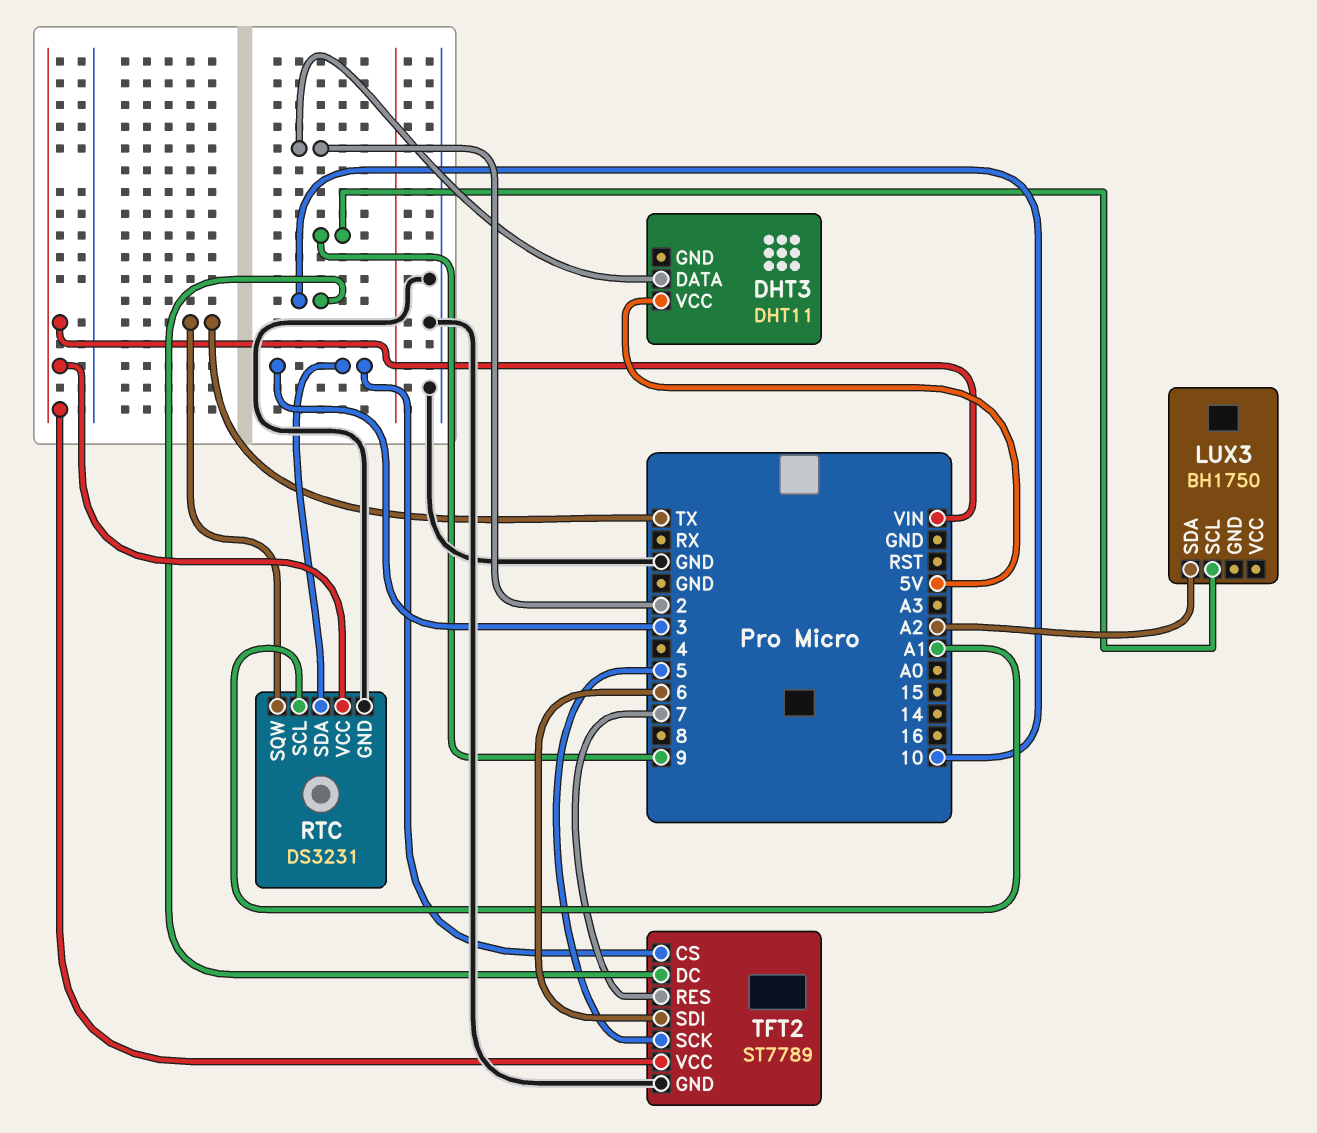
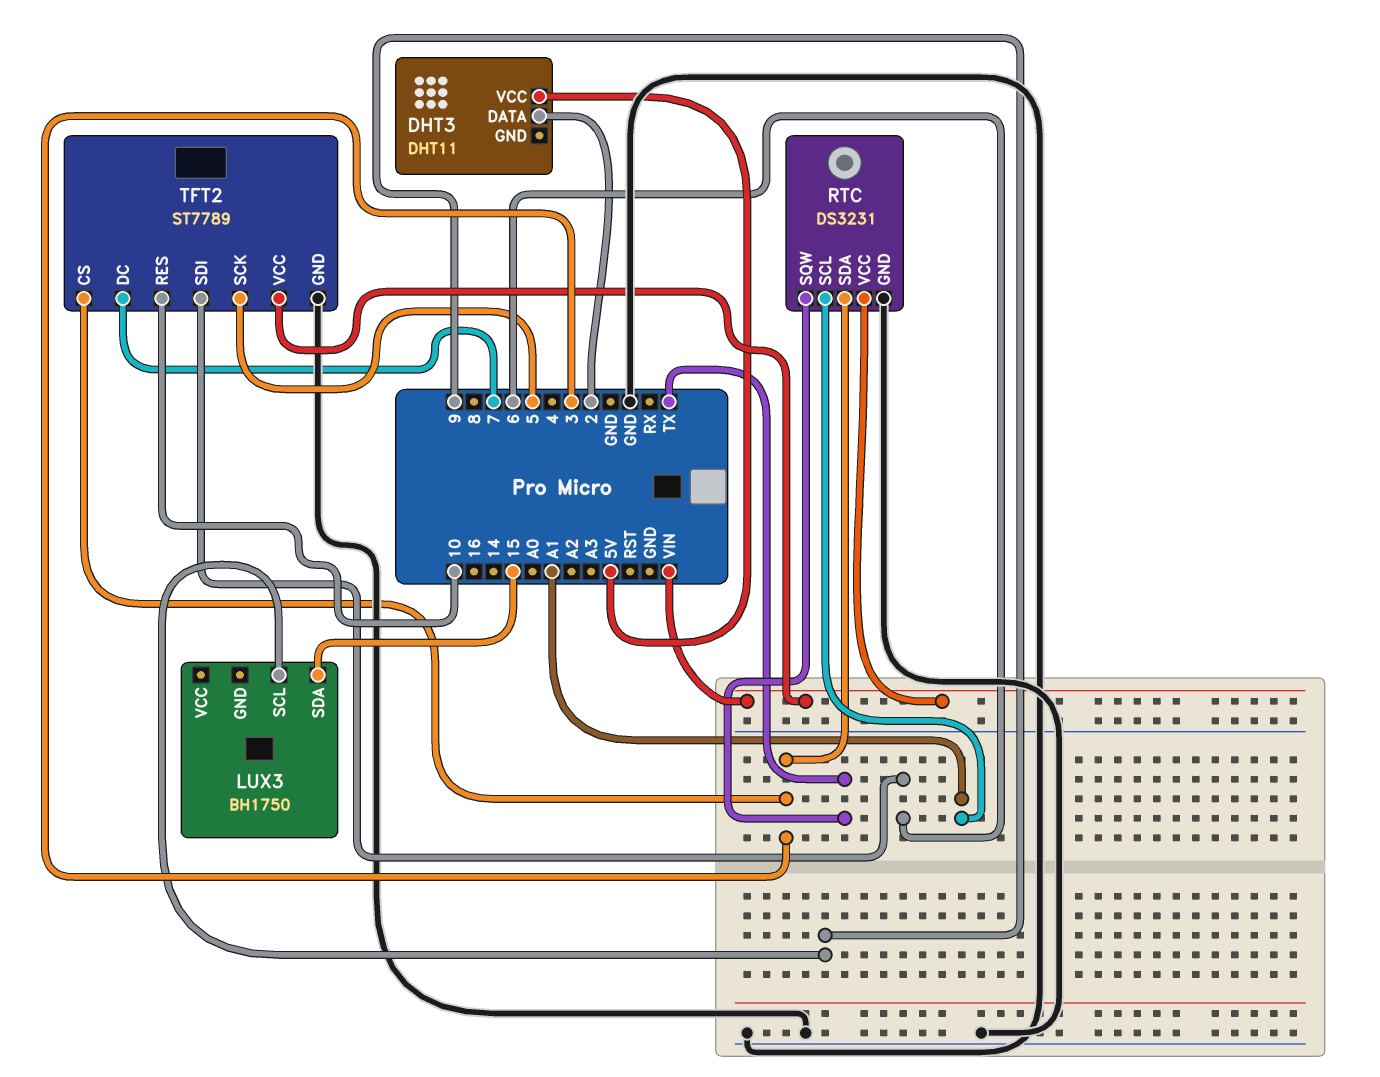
LUX3 pin SDA: A2 -> 15
TFT2 pin DC: 10 -> 7
TFT2 pin RES: 7 -> 10

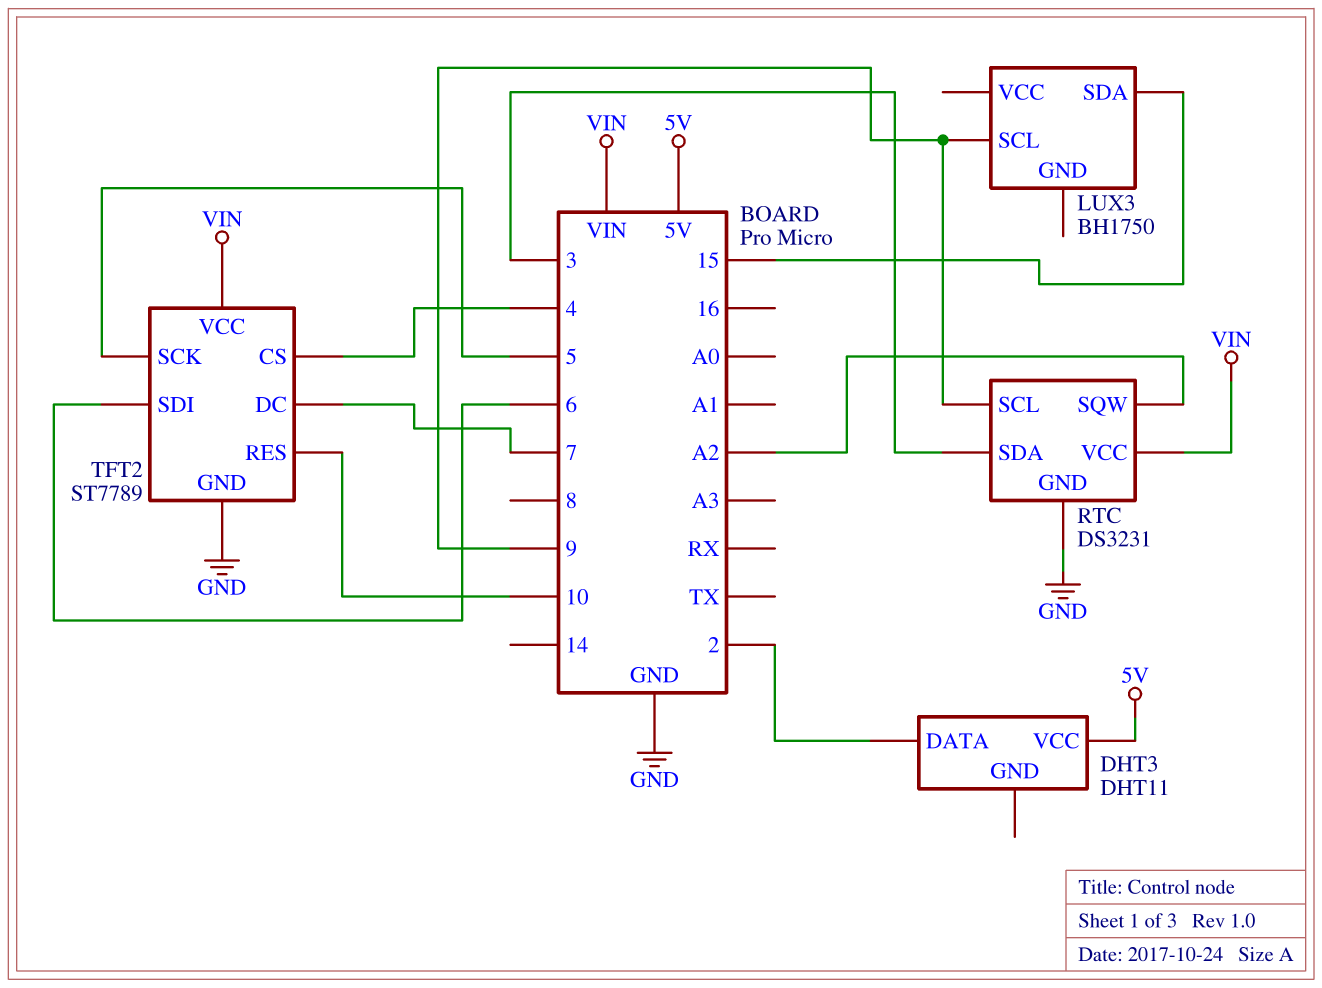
RTC pin SCL: A1 -> 9
RTC pin SQW: TX -> A2
TFT2 pin CS: 3 -> 4

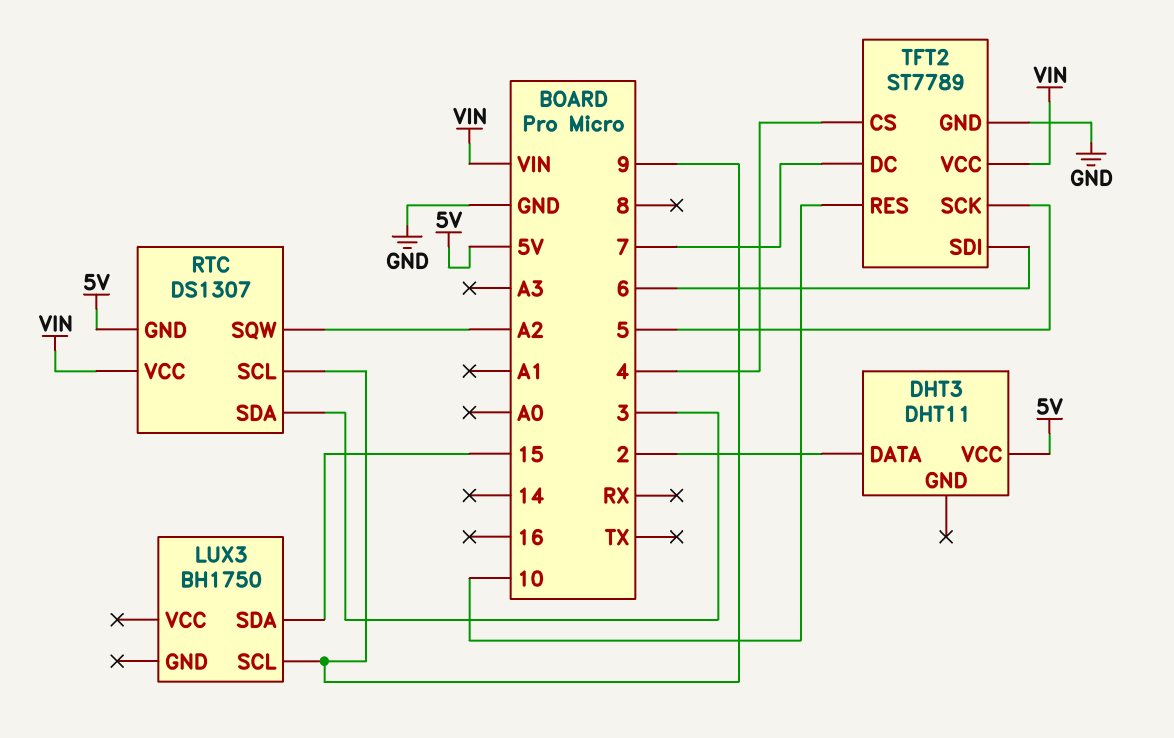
RTC: DS3231 -> DS1307
RTC pin GND: GND -> 5V

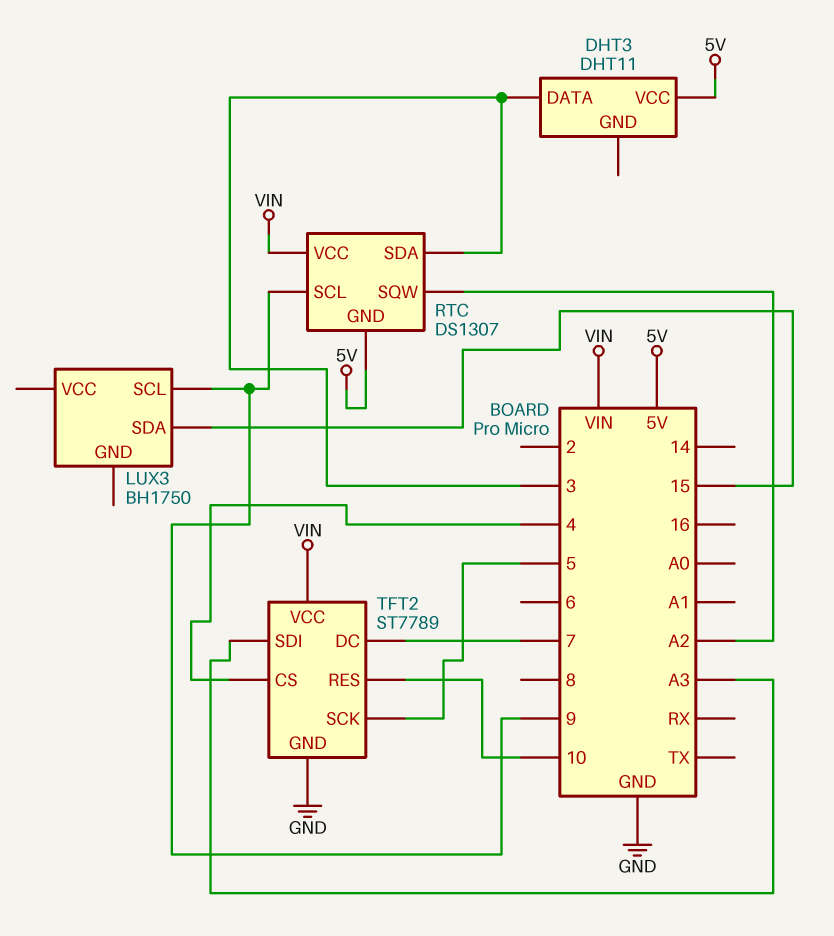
DHT3 pin DATA: 2 -> 3
TFT2 pin SDI: 6 -> A3

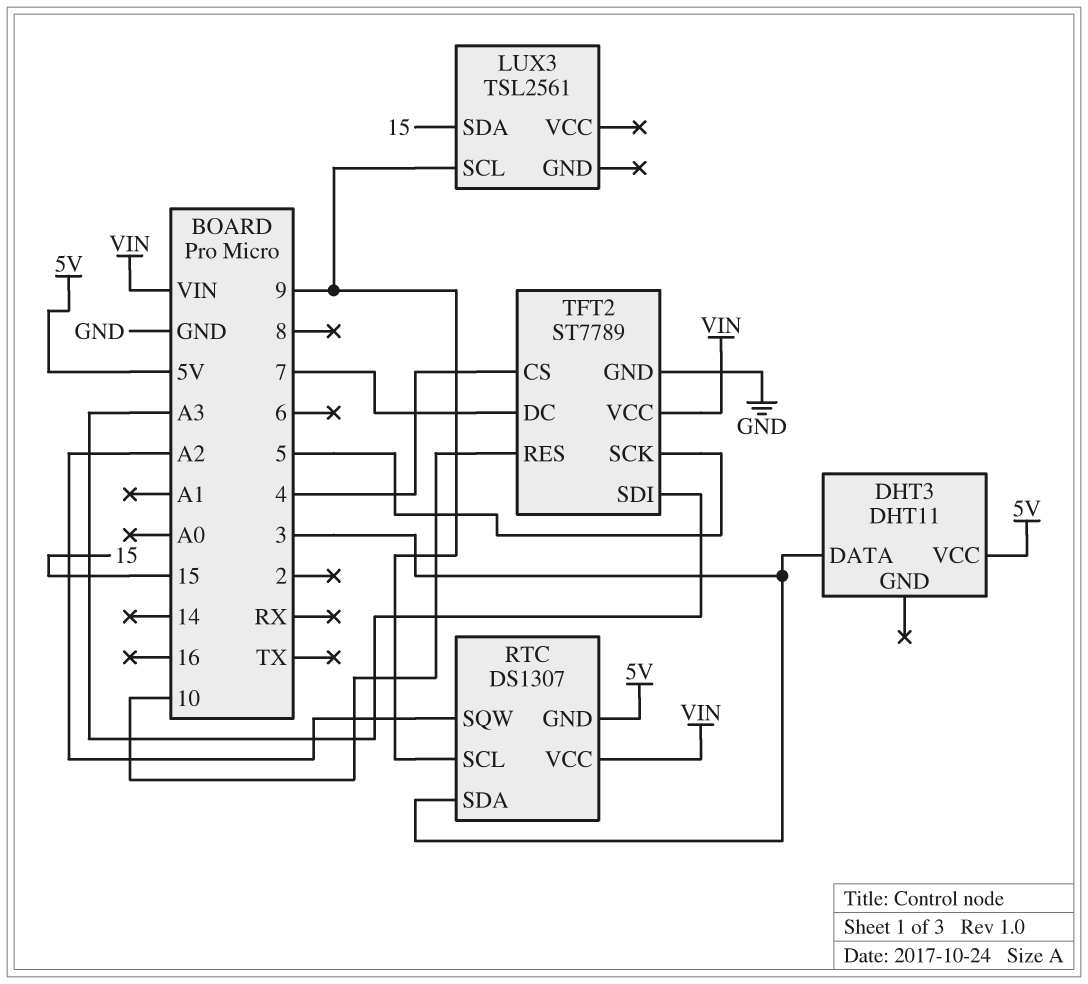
LUX3: BH1750 -> TSL2561

